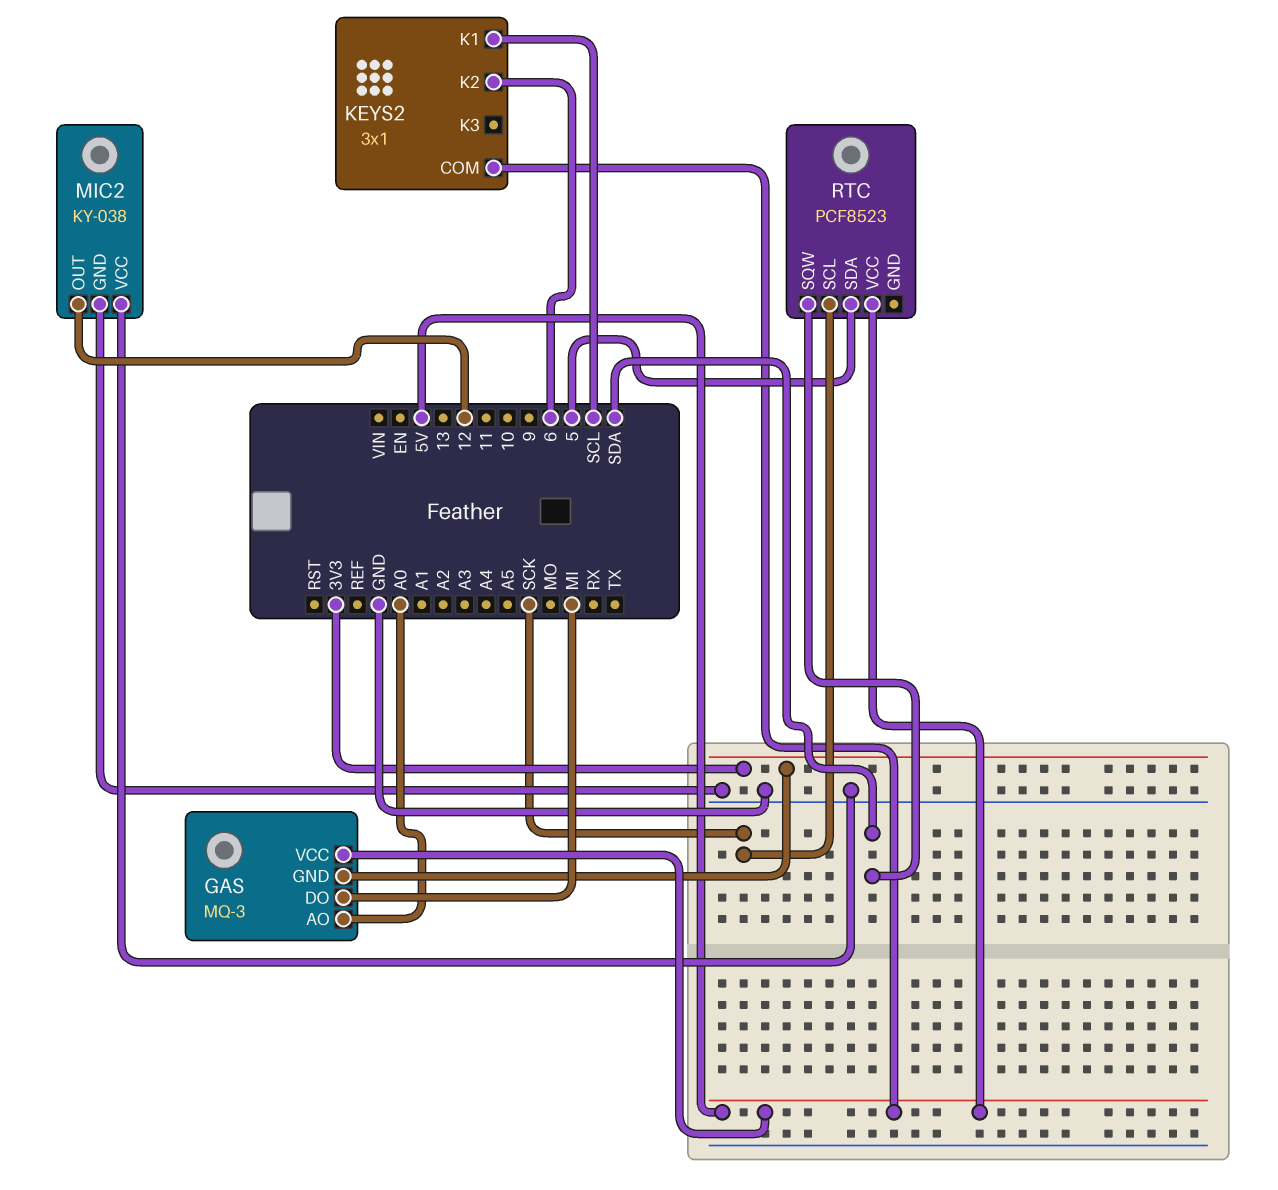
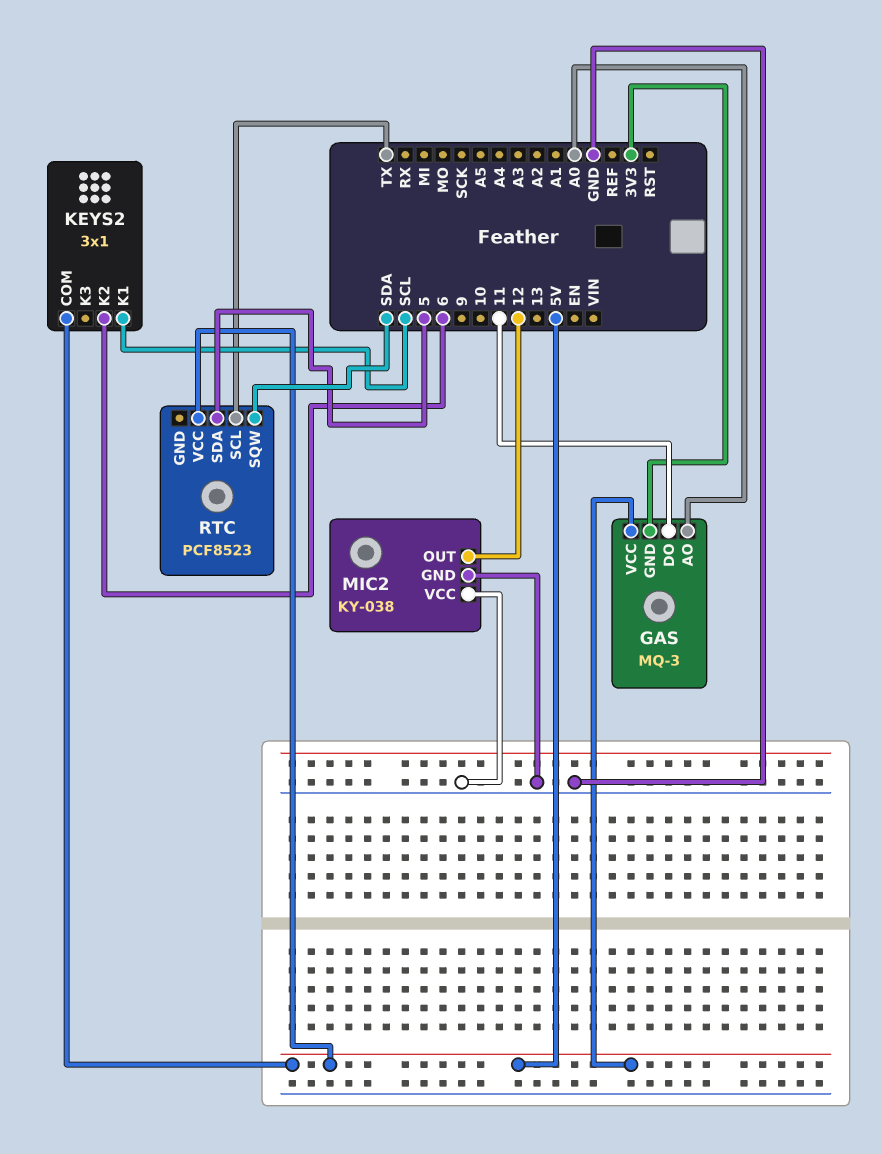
GAS pin DO: MI -> 11
RTC pin SCL: SCK -> TX

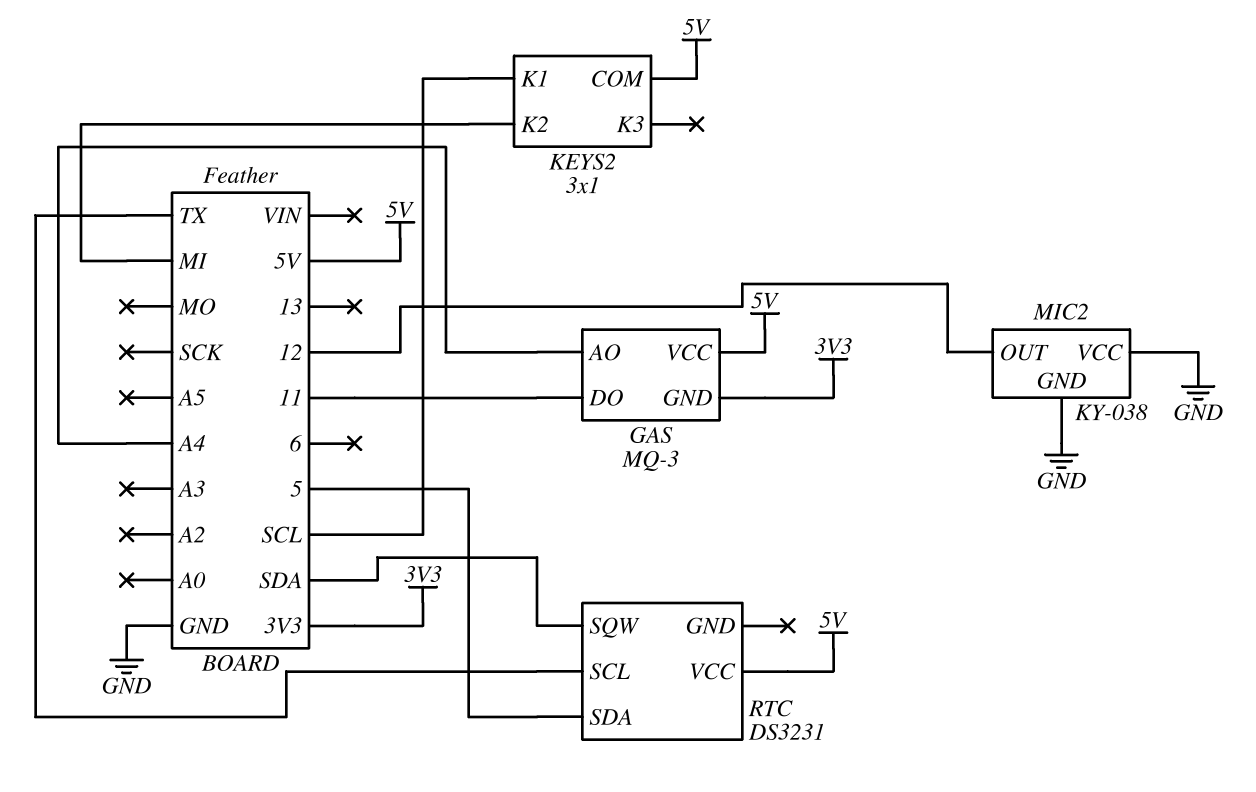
GAS pin AO: A0 -> A4
KEYS2 pin K2: 6 -> MI
RTC: PCF8523 -> DS3231

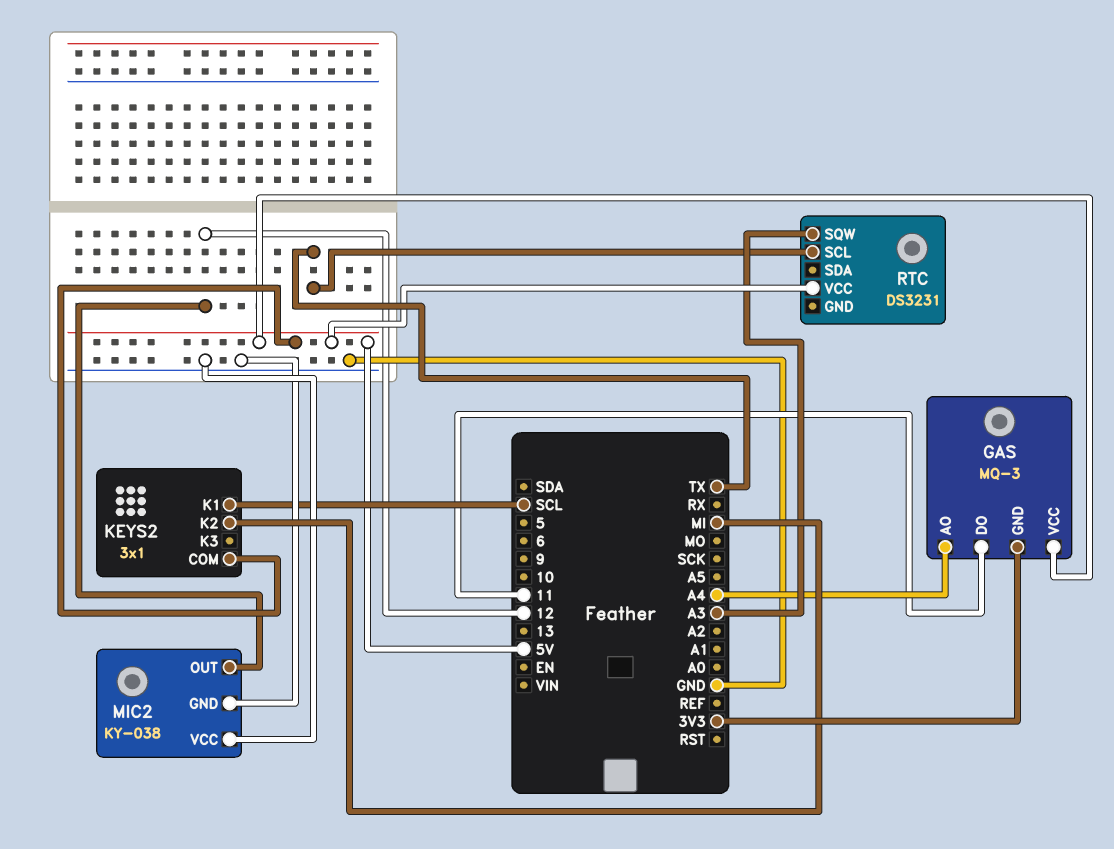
RTC pin SDA: 5 -> none
RTC pin SQW: SDA -> A3

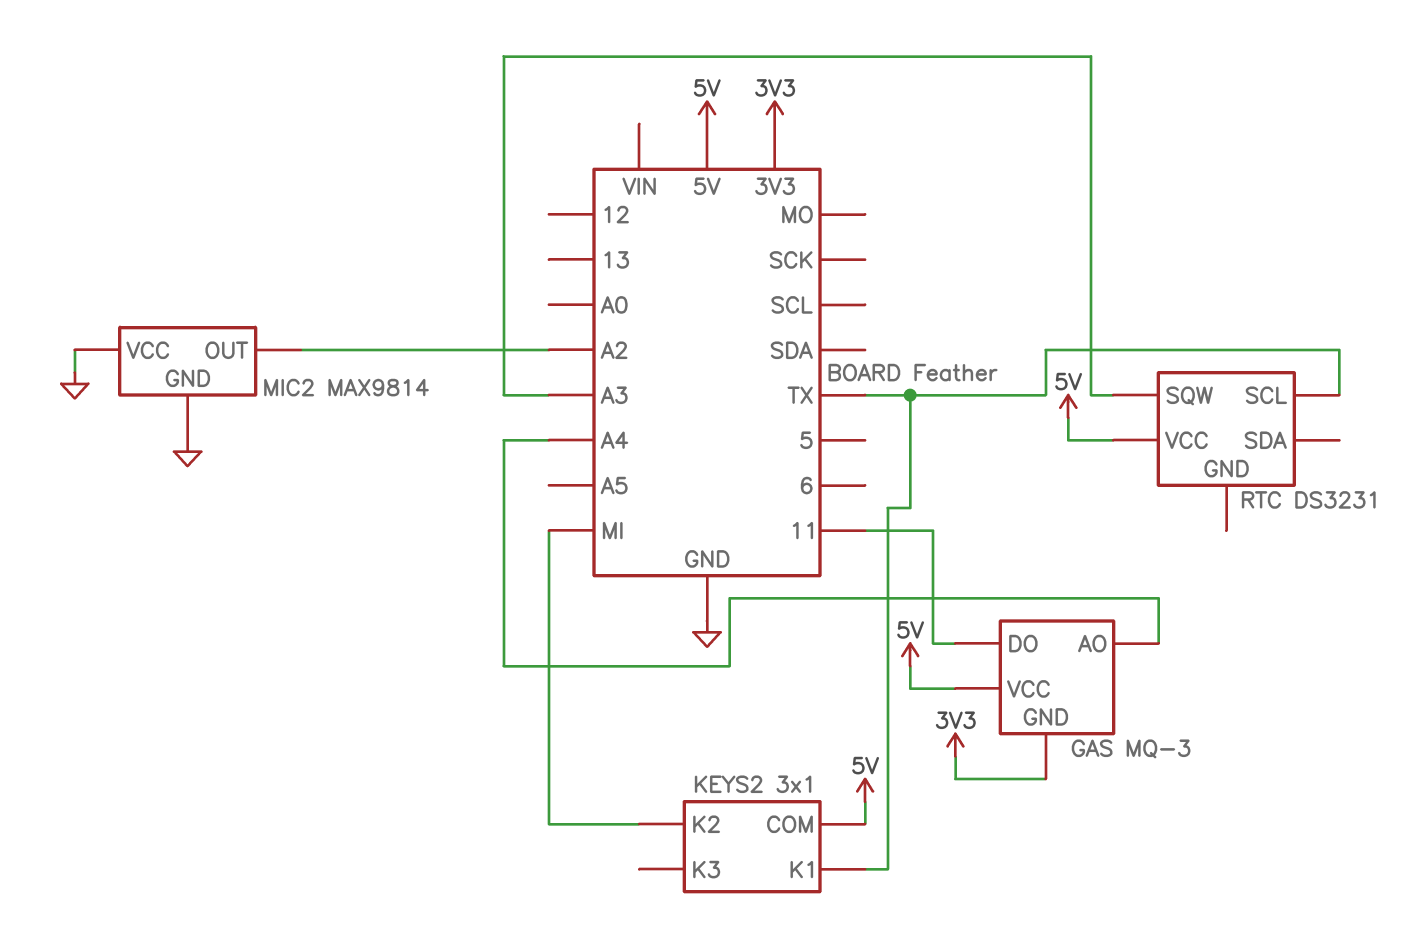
KEYS2 pin K1: SCL -> TX
MIC2: KY-038 -> MAX9814
MIC2 pin OUT: 12 -> A2

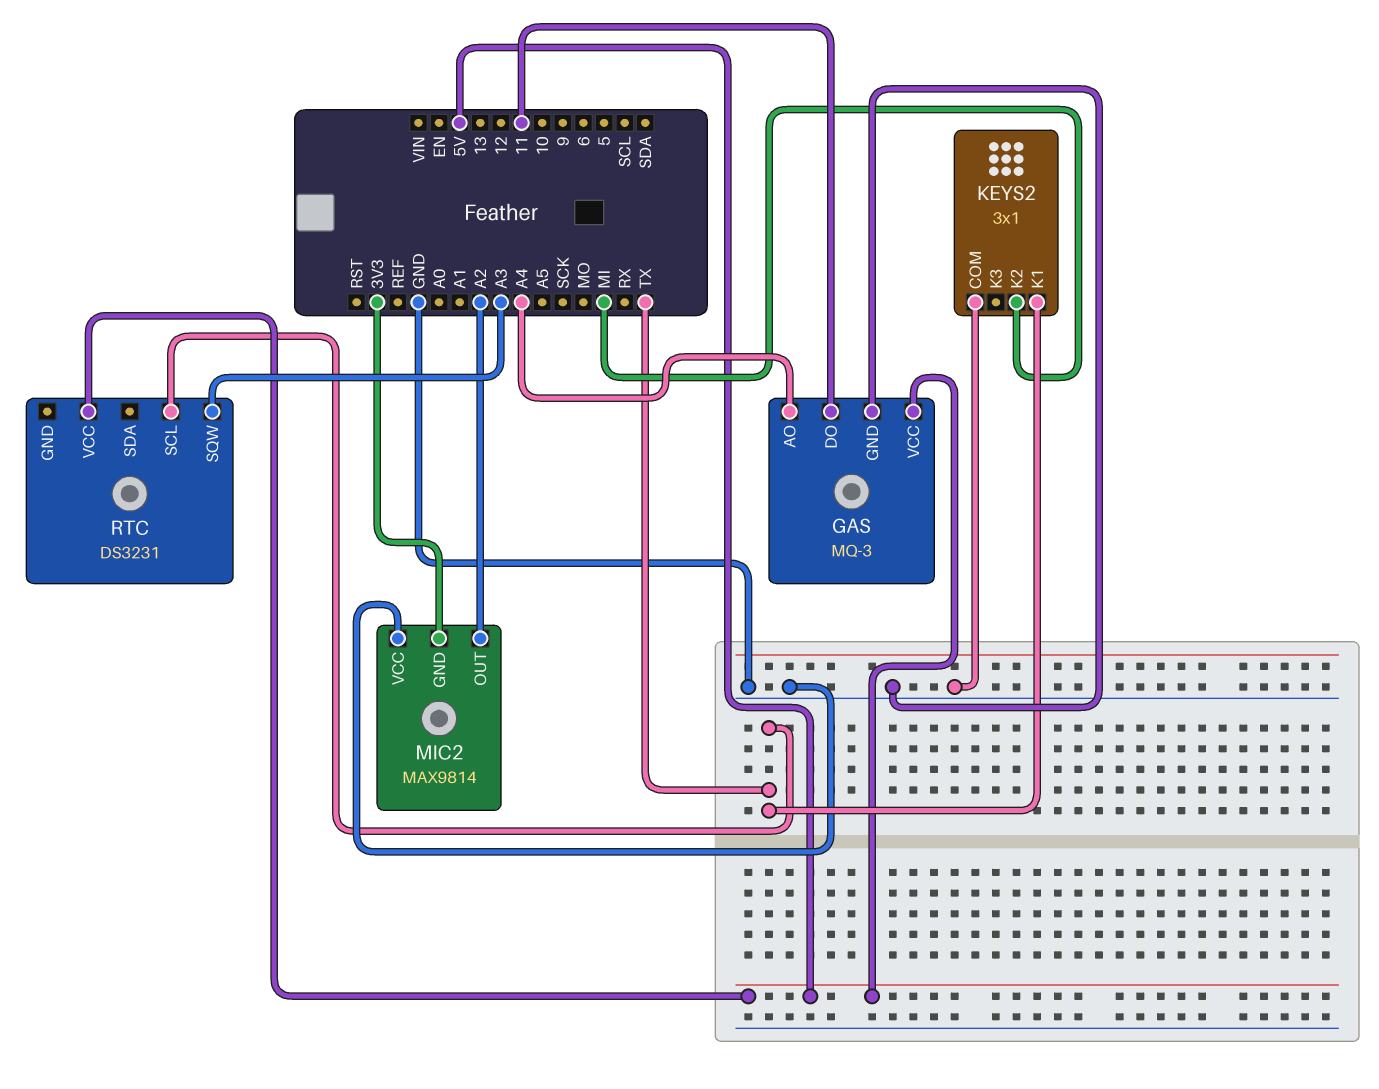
GAS pin GND: 3V3 -> GND
KEYS2 pin COM: 5V -> GND
MIC2 pin GND: GND -> 3V3

